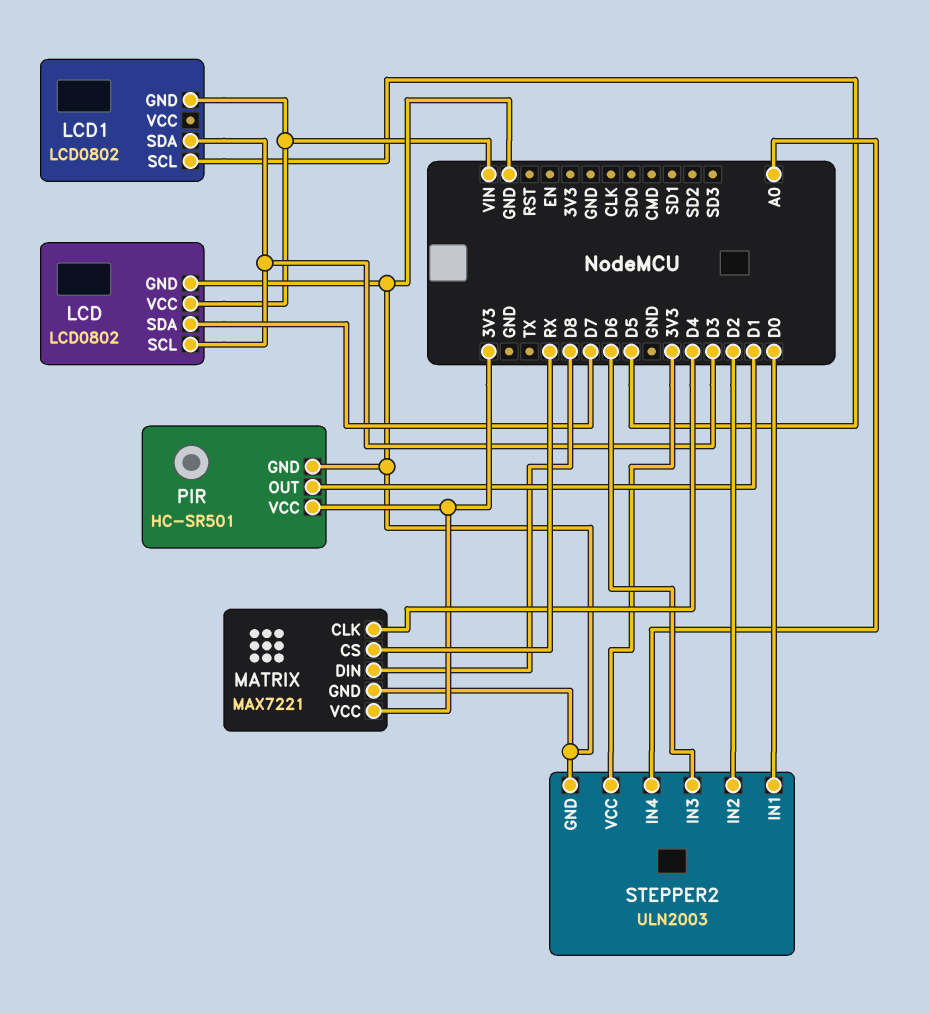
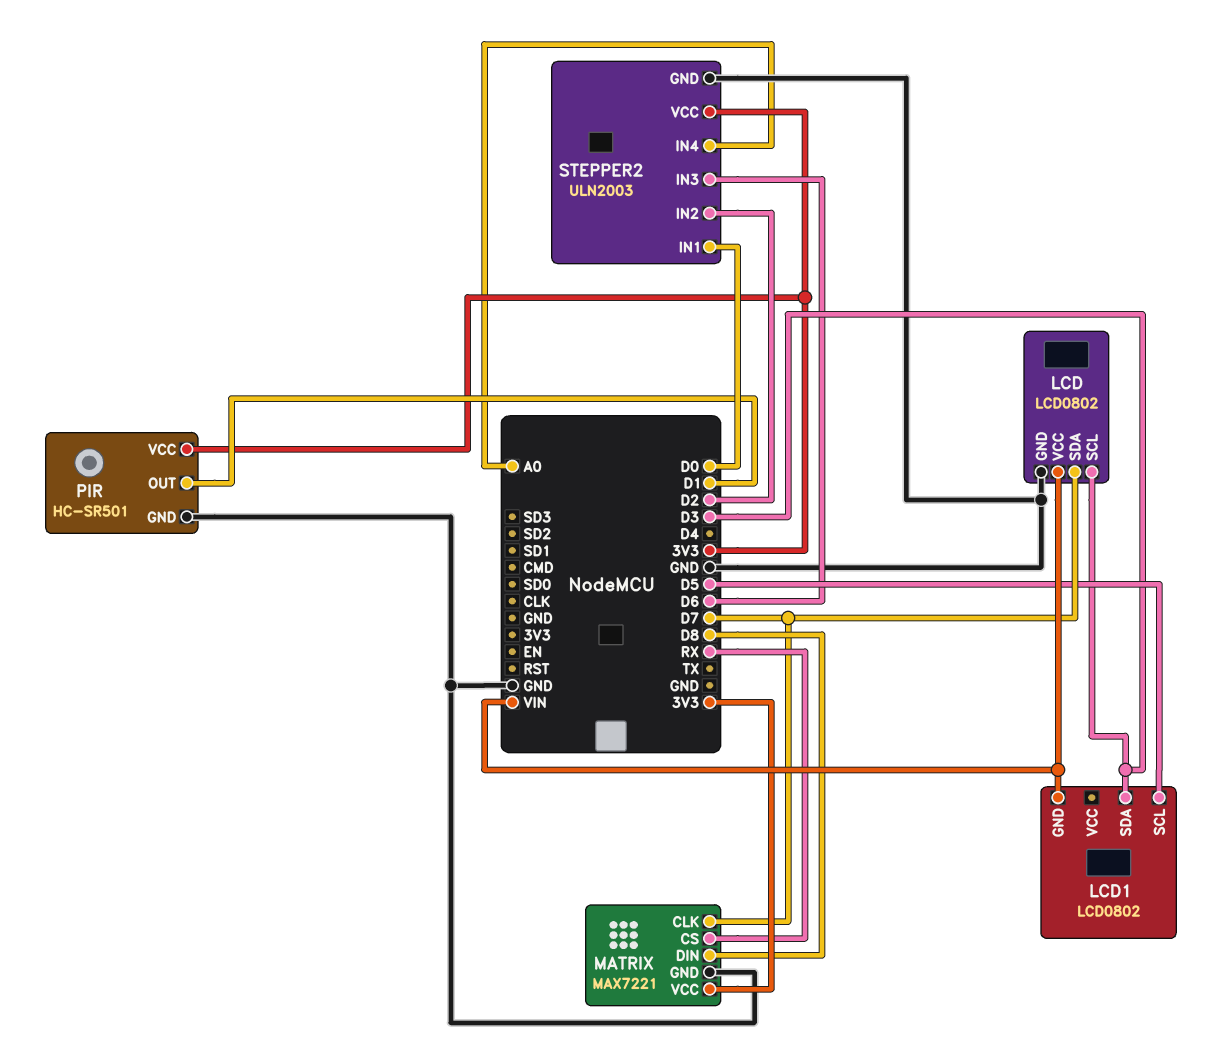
MATRIX pin CLK: D4 -> D7

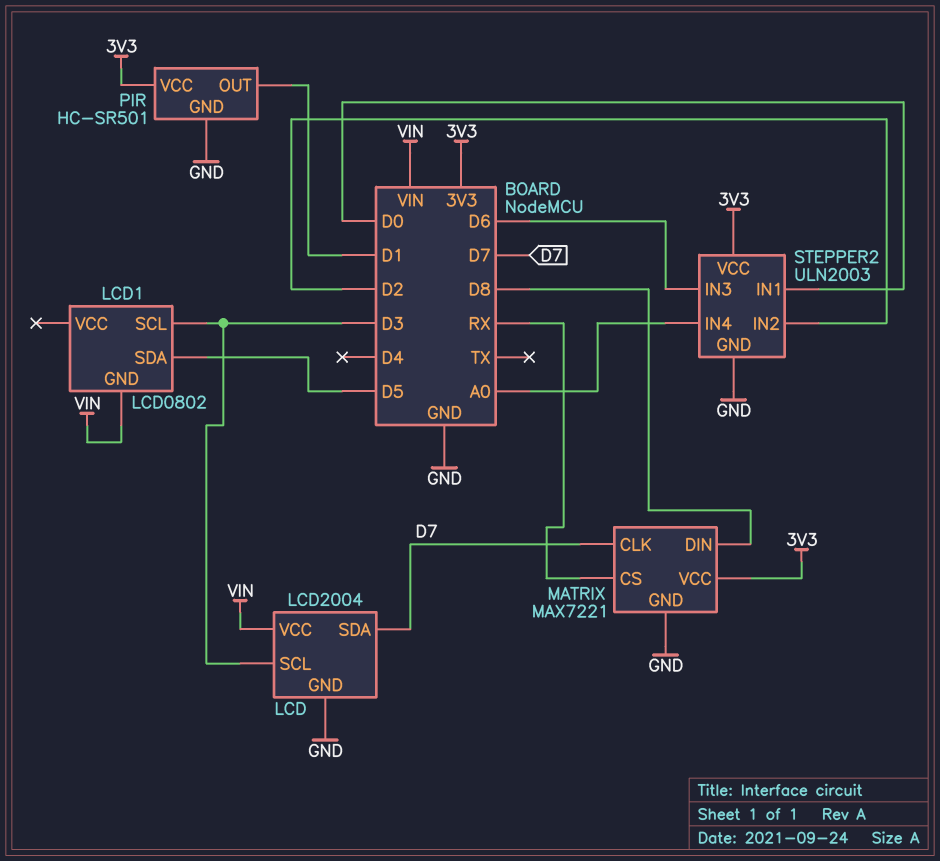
LCD: LCD0802 -> LCD2004
LCD1 pin SCL: D5 -> D3
LCD1 pin SDA: D3 -> D5

